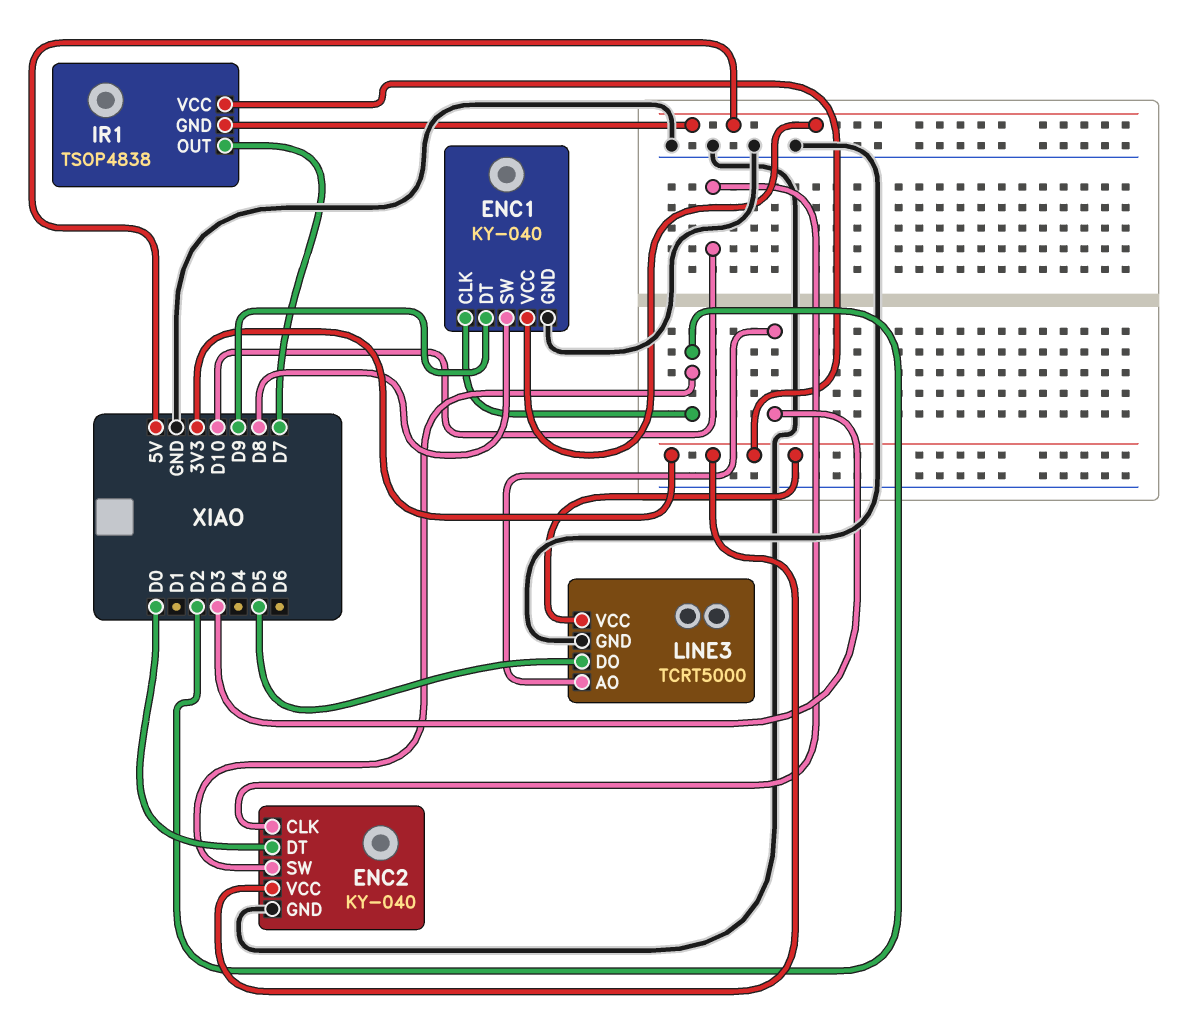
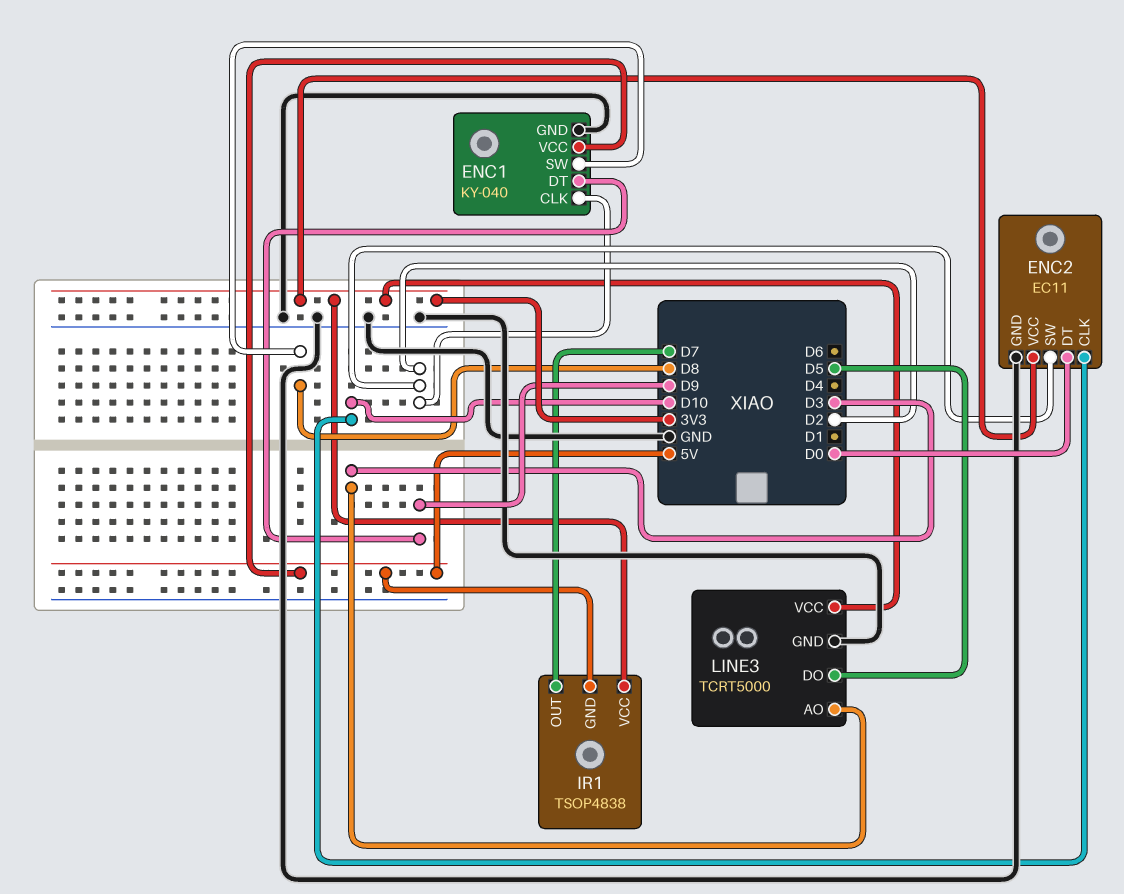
ENC2: KY-040 -> EC11

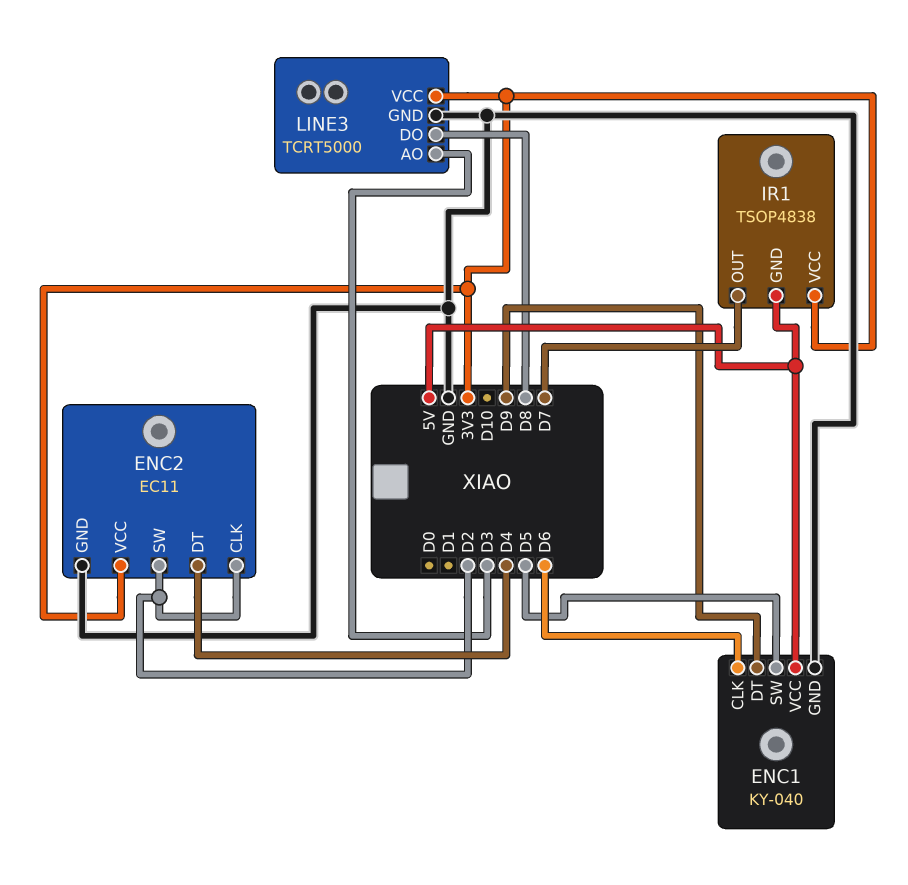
ENC1 pin CLK: D2 -> D6
ENC1 pin SW: D8 -> D5
ENC2 pin CLK: D10 -> D2
ENC2 pin DT: D0 -> D4
LINE3 pin DO: D5 -> D8

